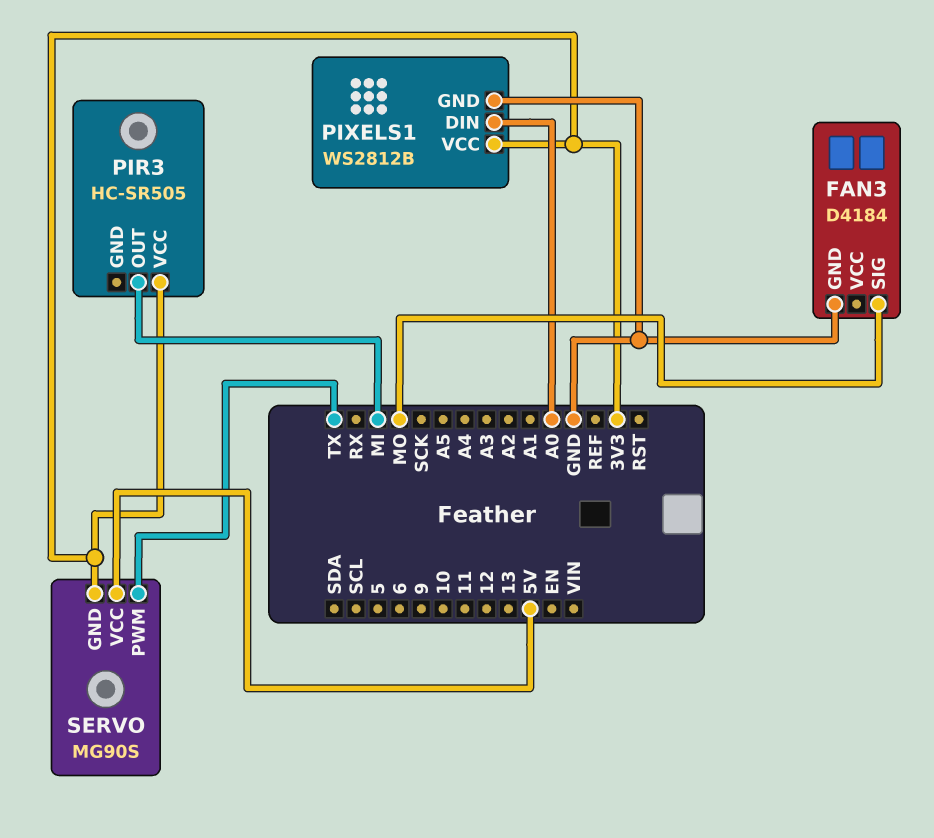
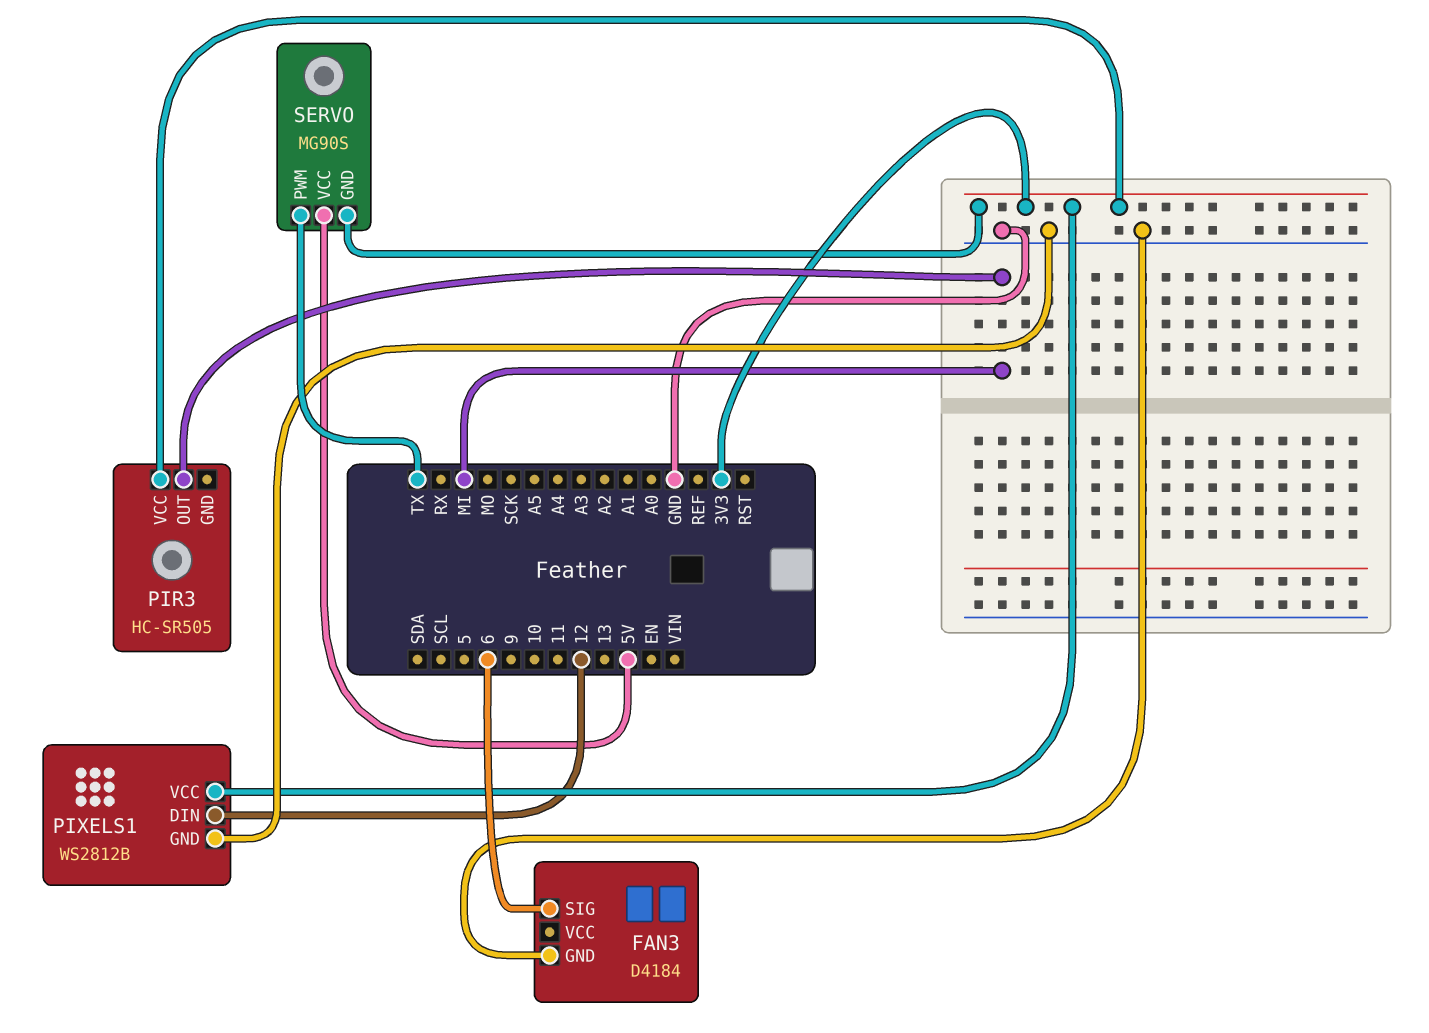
FAN3 pin SIG: MO -> 6
PIXELS1 pin DIN: A0 -> 12

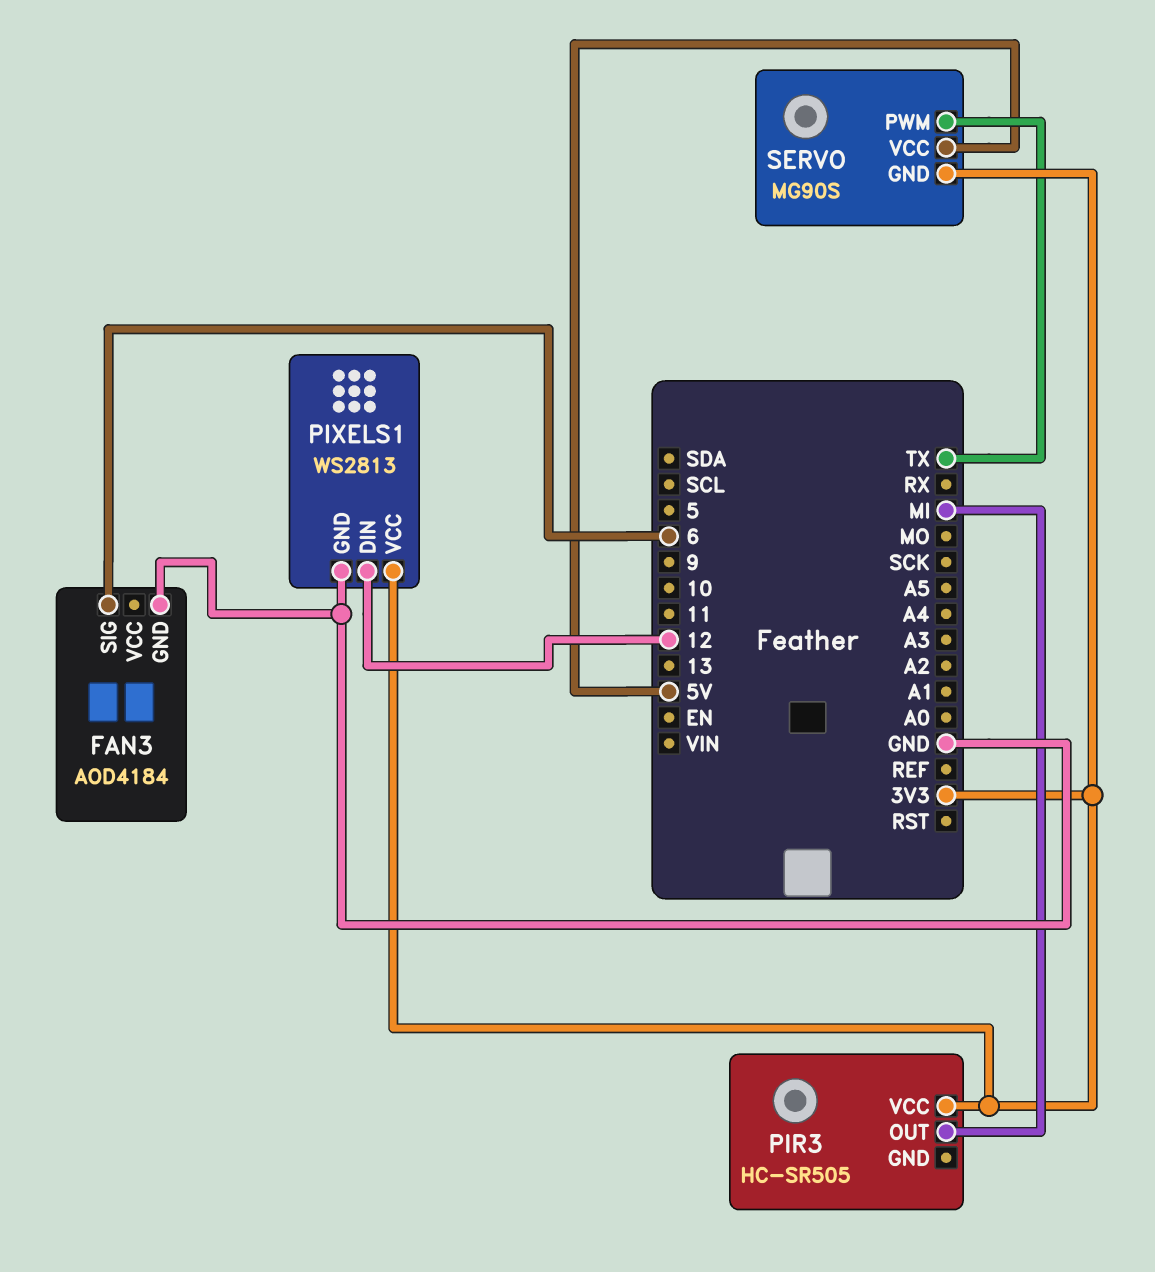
FAN3: D4184 -> AOD4184
PIXELS1: WS2812B -> WS2813

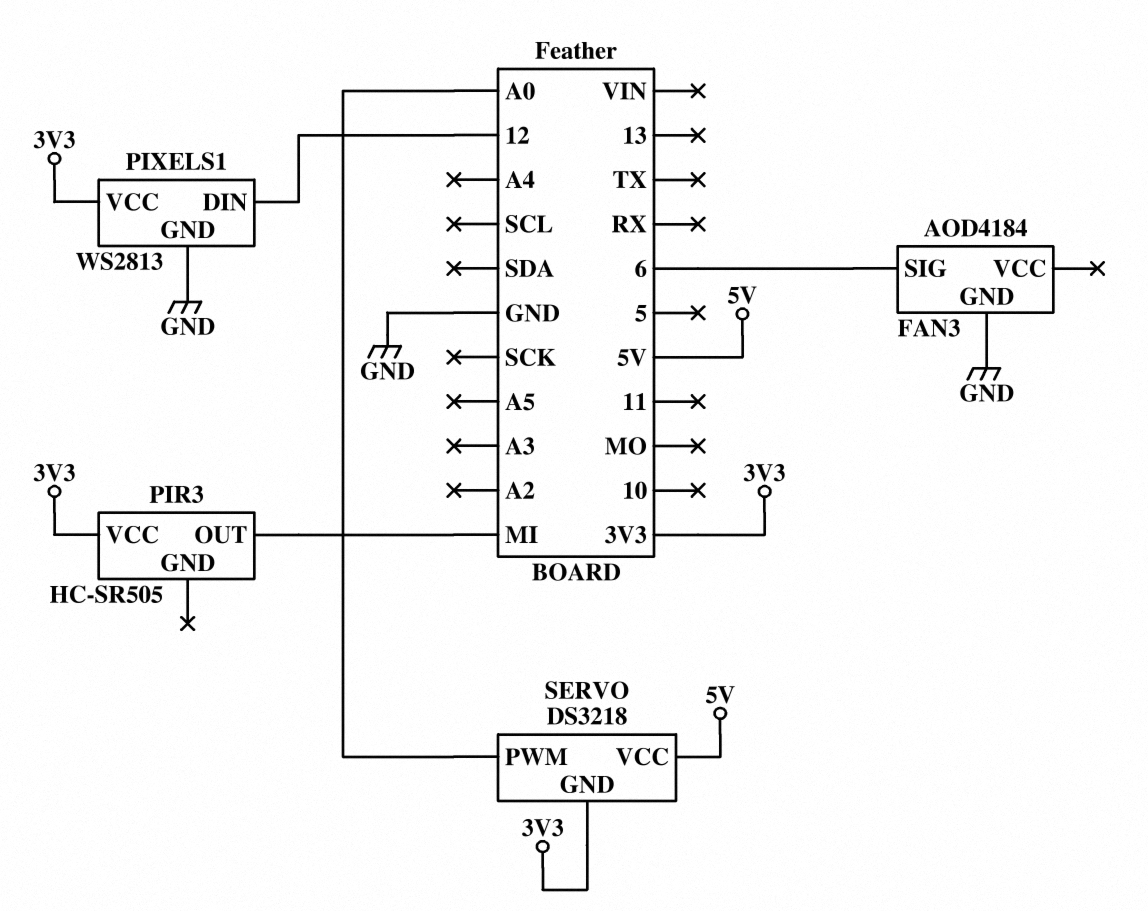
SERVO: MG90S -> DS3218
SERVO pin PWM: TX -> A0

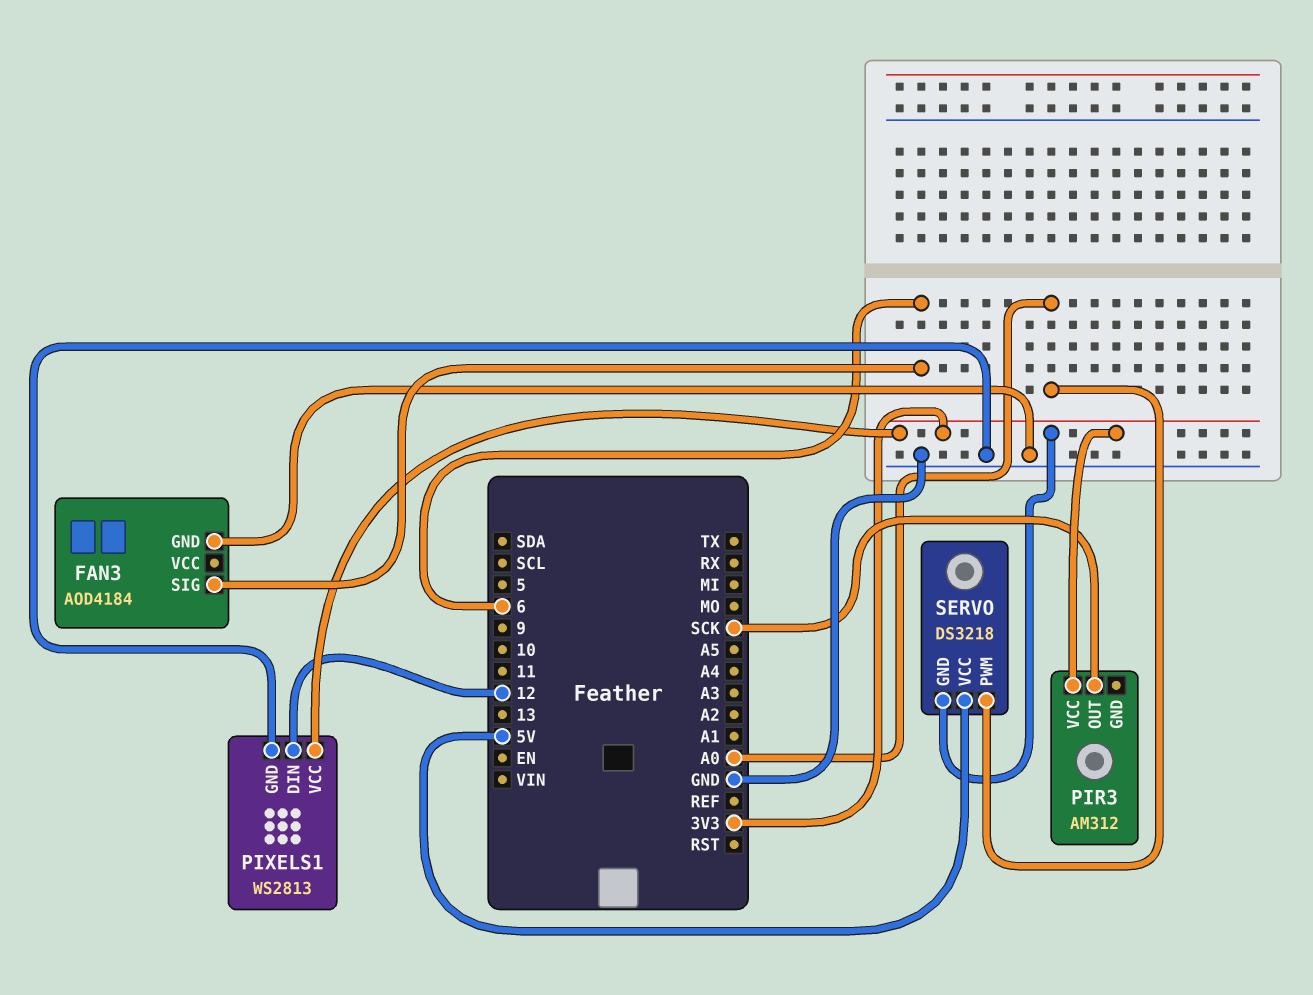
PIR3: HC-SR505 -> AM312
PIR3 pin OUT: MI -> SCK

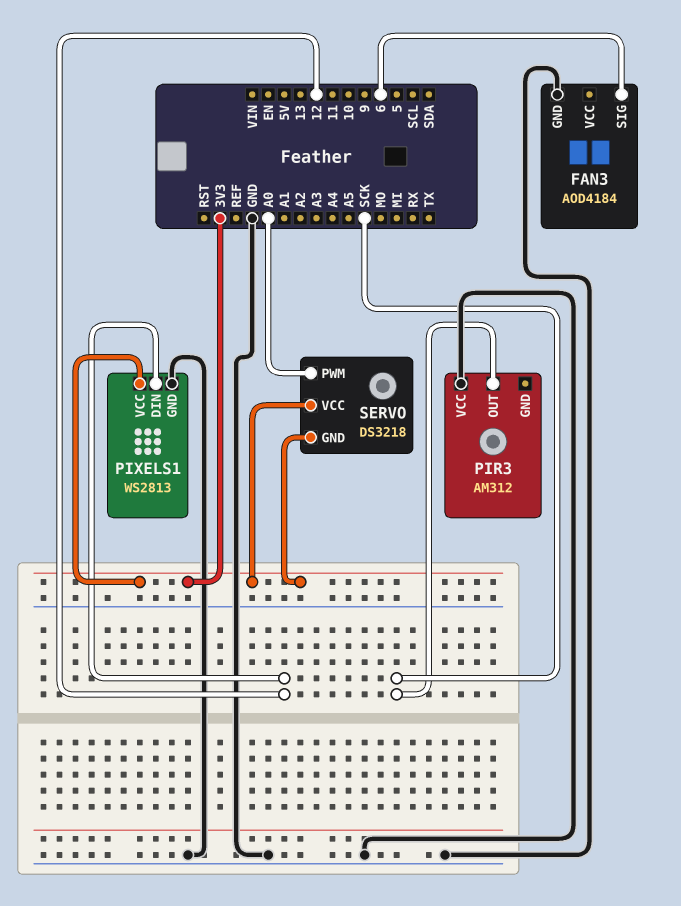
PIR3 pin VCC: 3V3 -> GND
SERVO pin VCC: 5V -> 3V3

